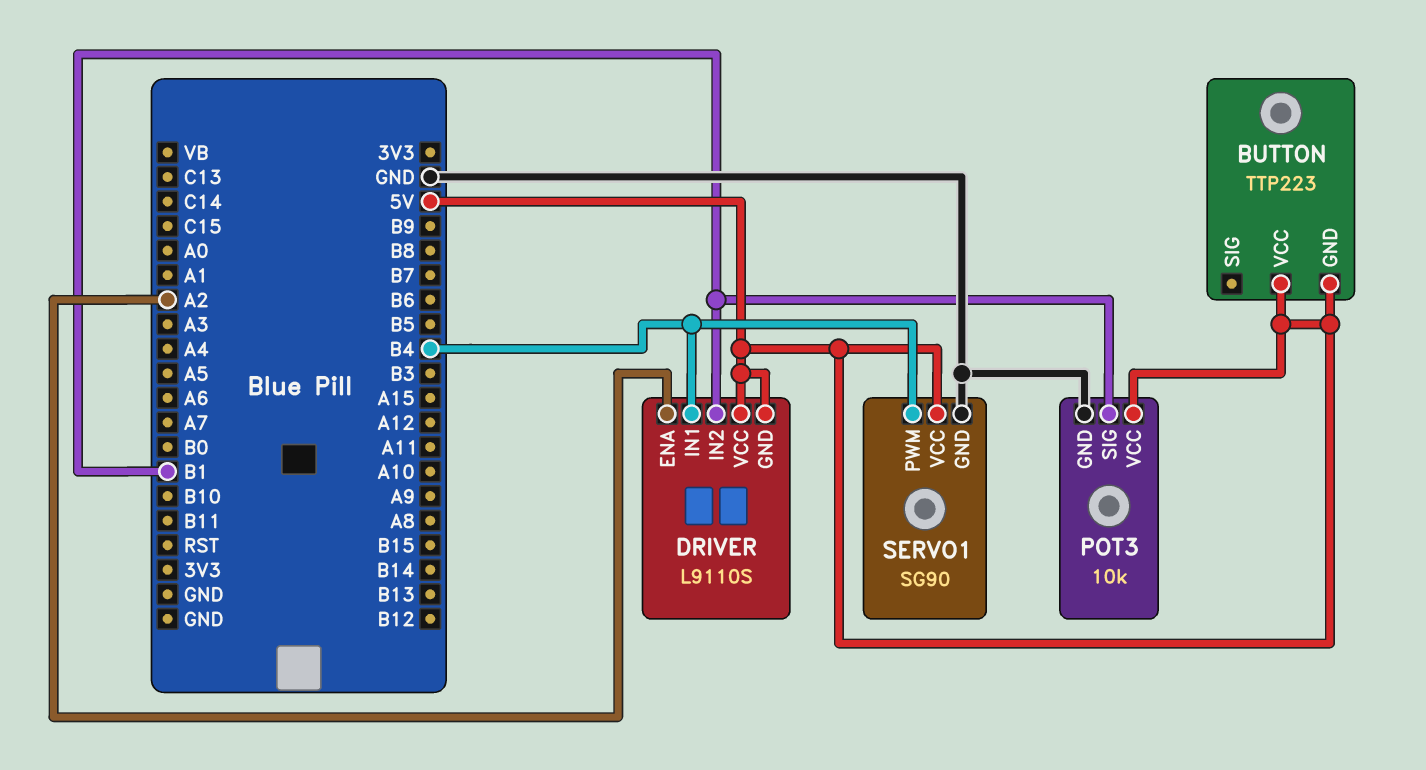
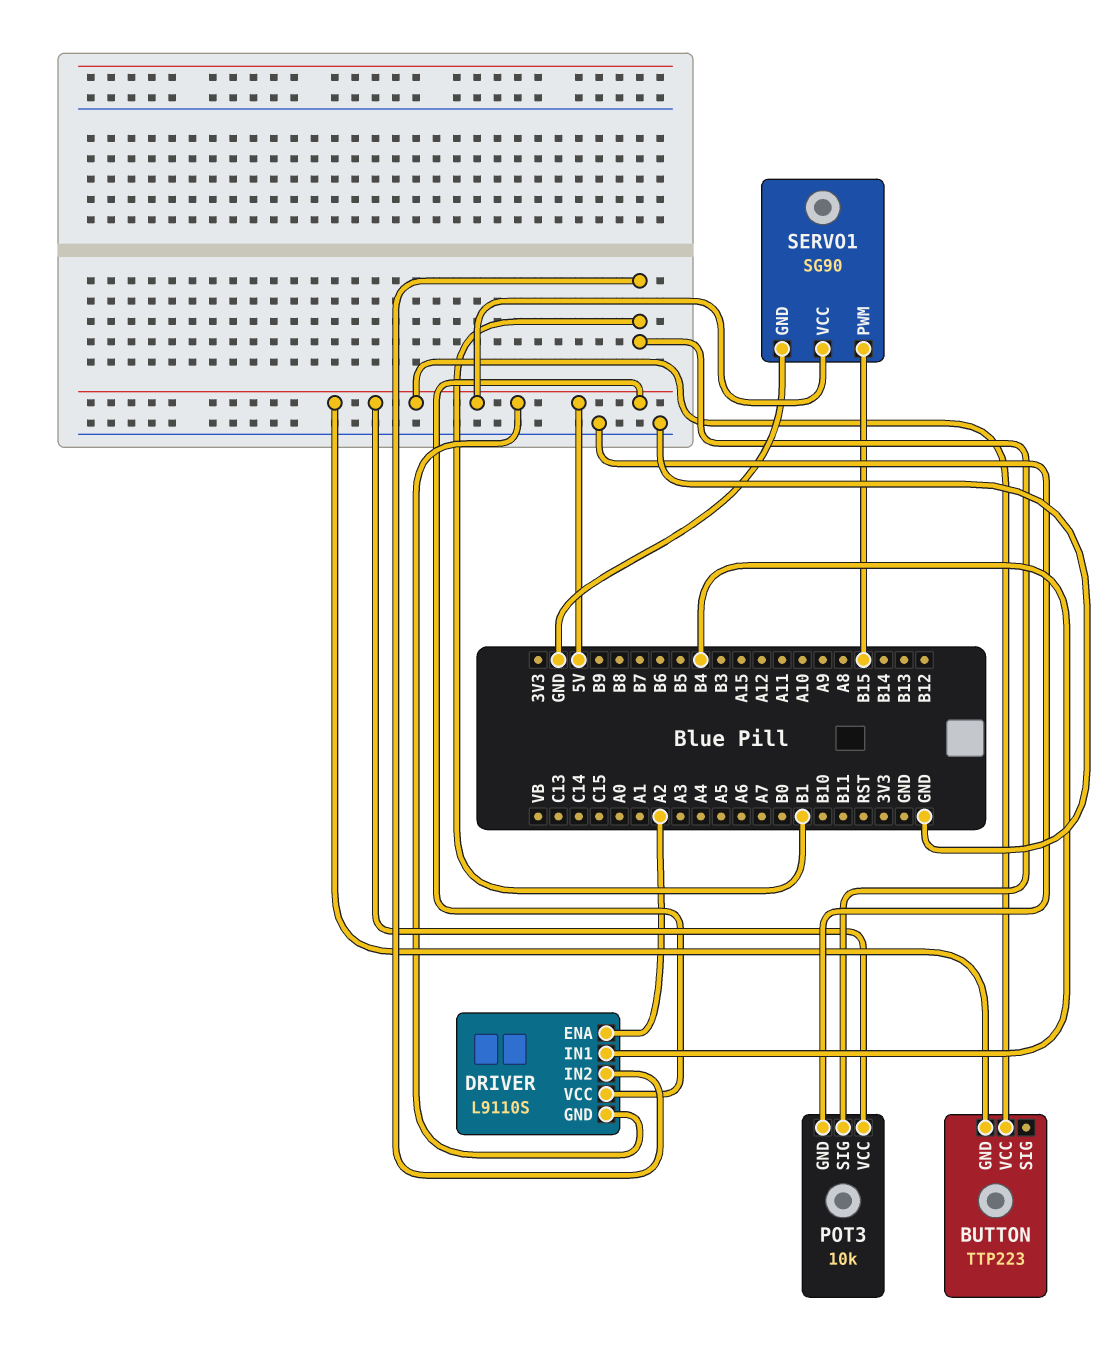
SERVO1 pin PWM: B4 -> B15

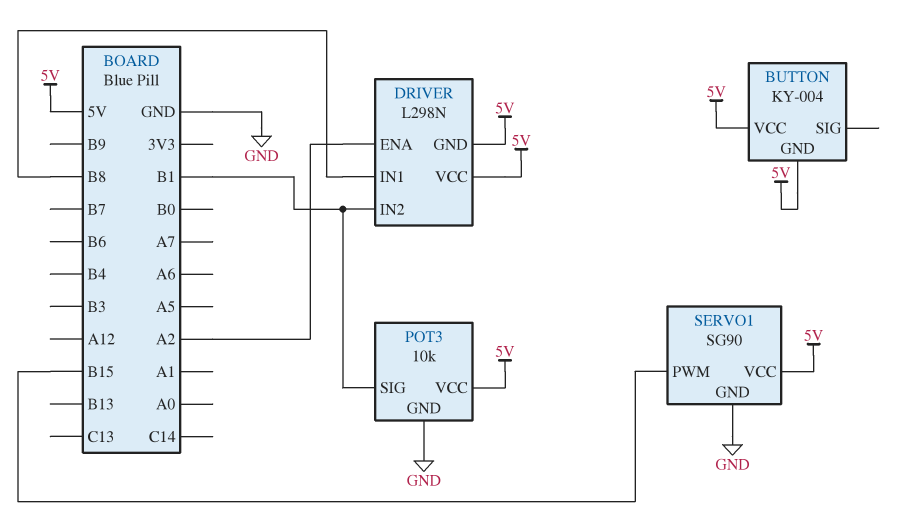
BUTTON: TTP223 -> KY-004
DRIVER: L9110S -> L298N
DRIVER pin IN1: B4 -> B8

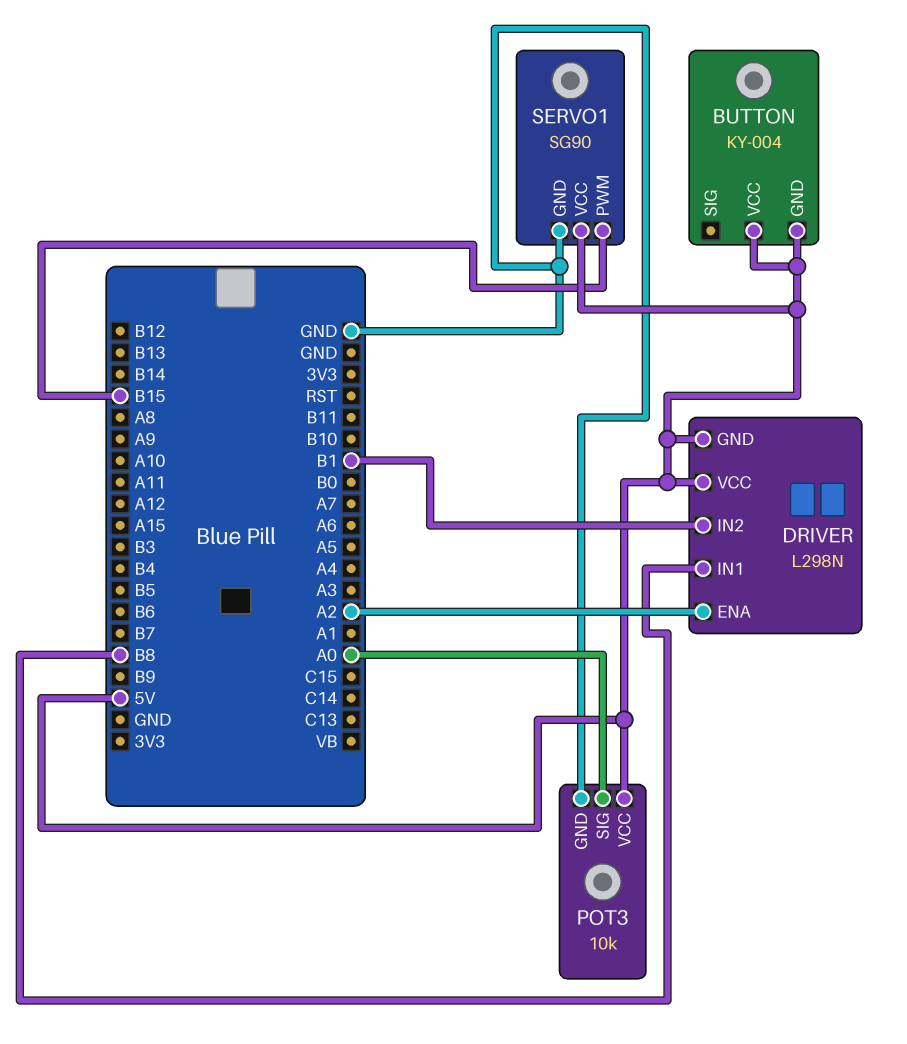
POT3 pin SIG: B1 -> A0

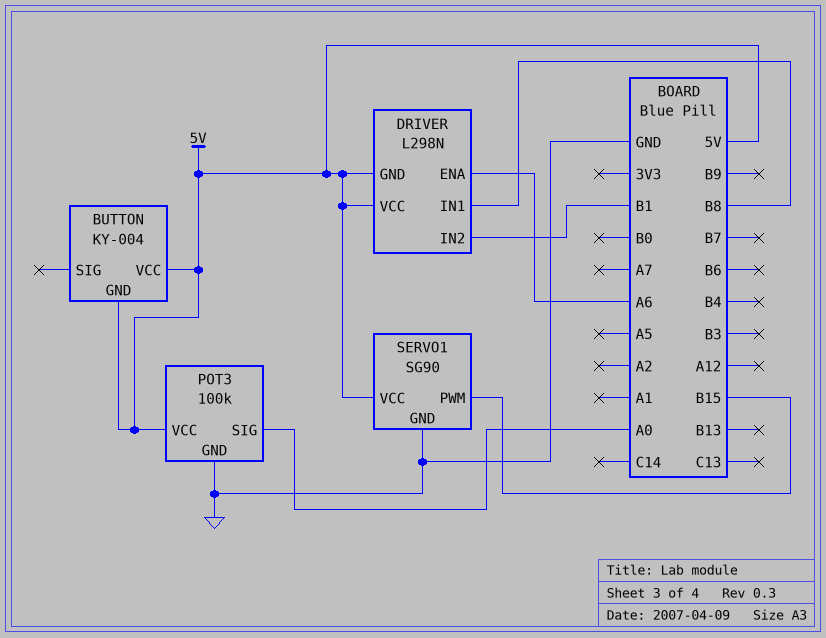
DRIVER pin ENA: A2 -> A6
POT3: 10k -> 100k

